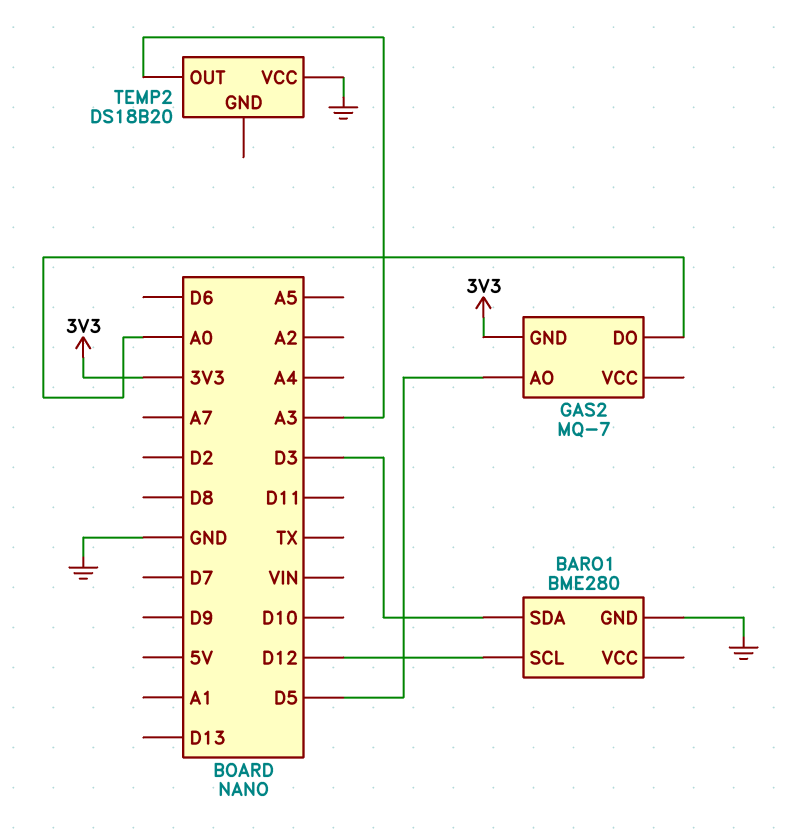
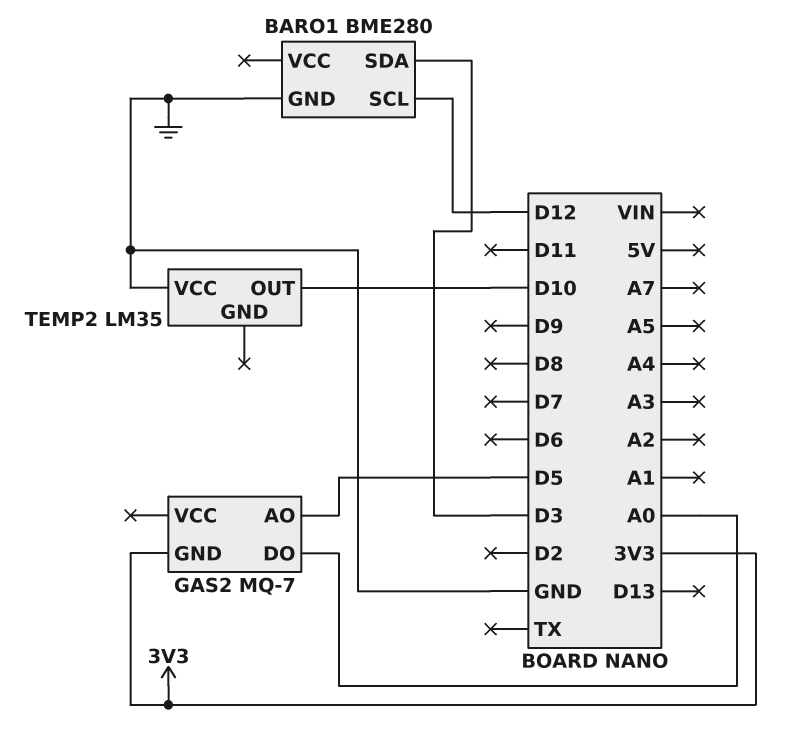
TEMP2: DS18B20 -> LM35
TEMP2 pin OUT: A3 -> D10

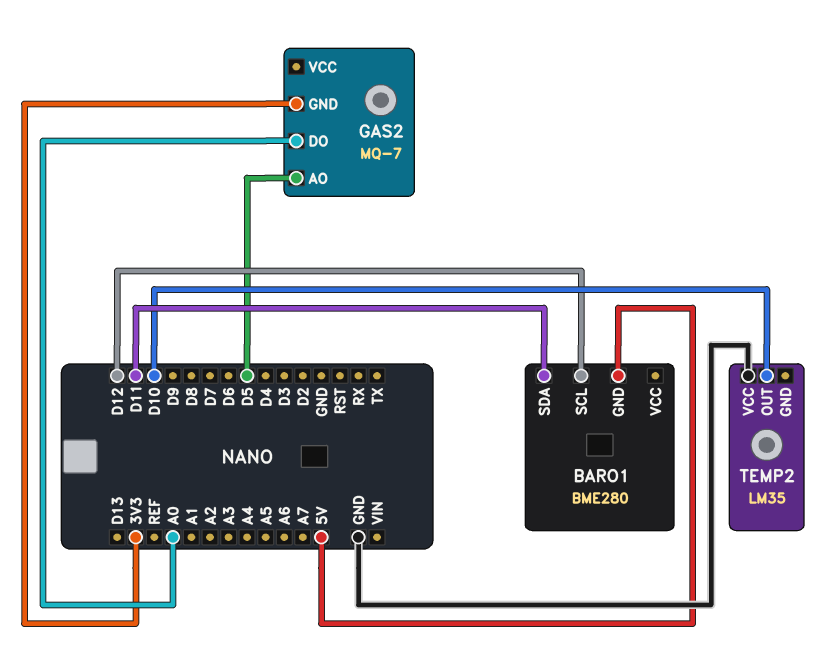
BARO1 pin GND: GND -> 5V
BARO1 pin SDA: D3 -> D11

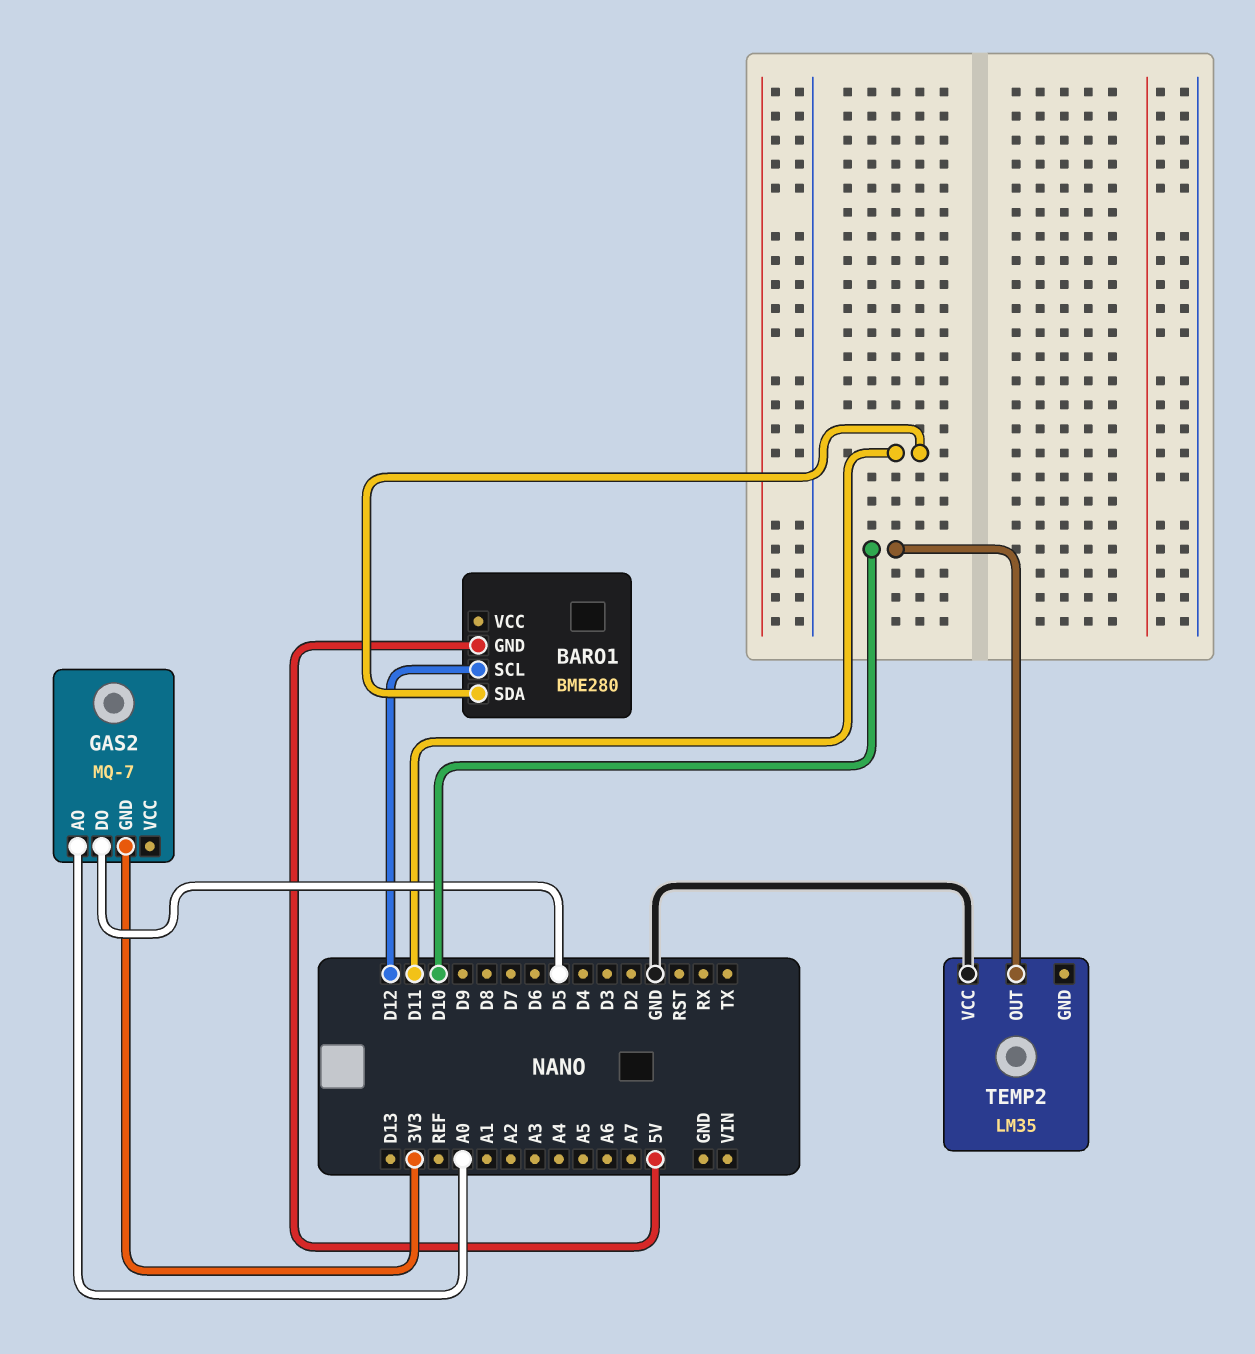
GAS2 pin AO: D5 -> A0
GAS2 pin DO: A0 -> D5

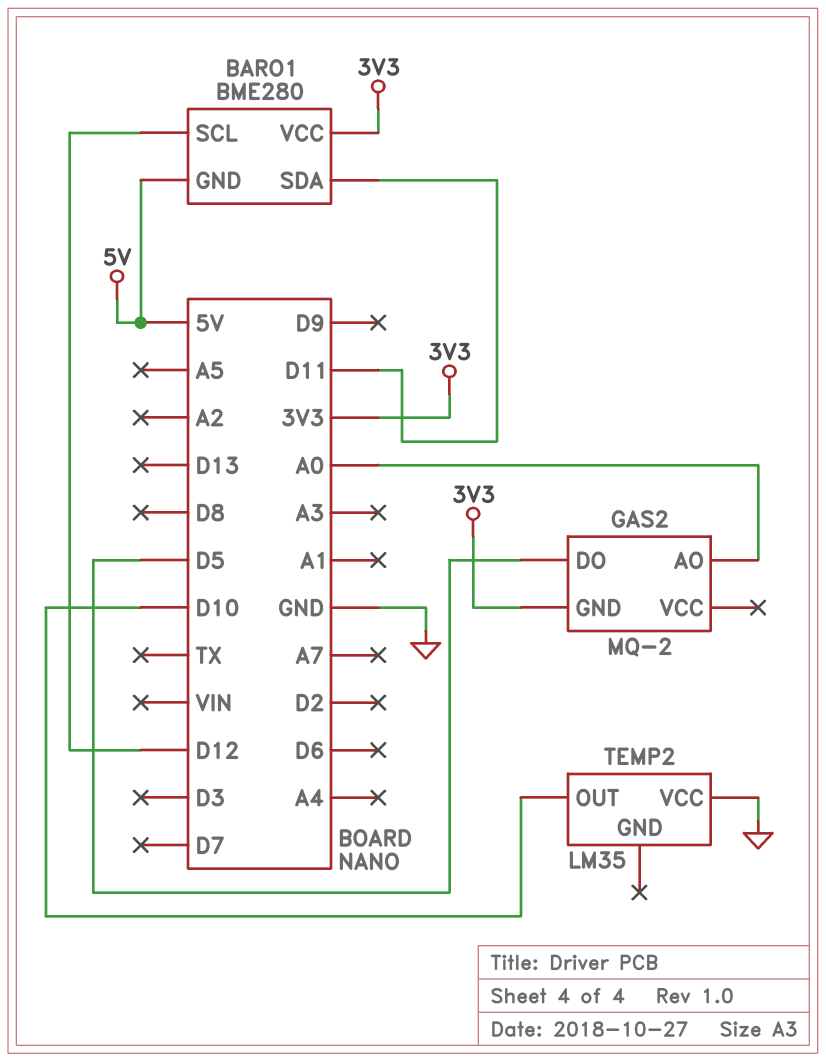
BARO1 pin VCC: none -> 3V3
GAS2: MQ-7 -> MQ-2

